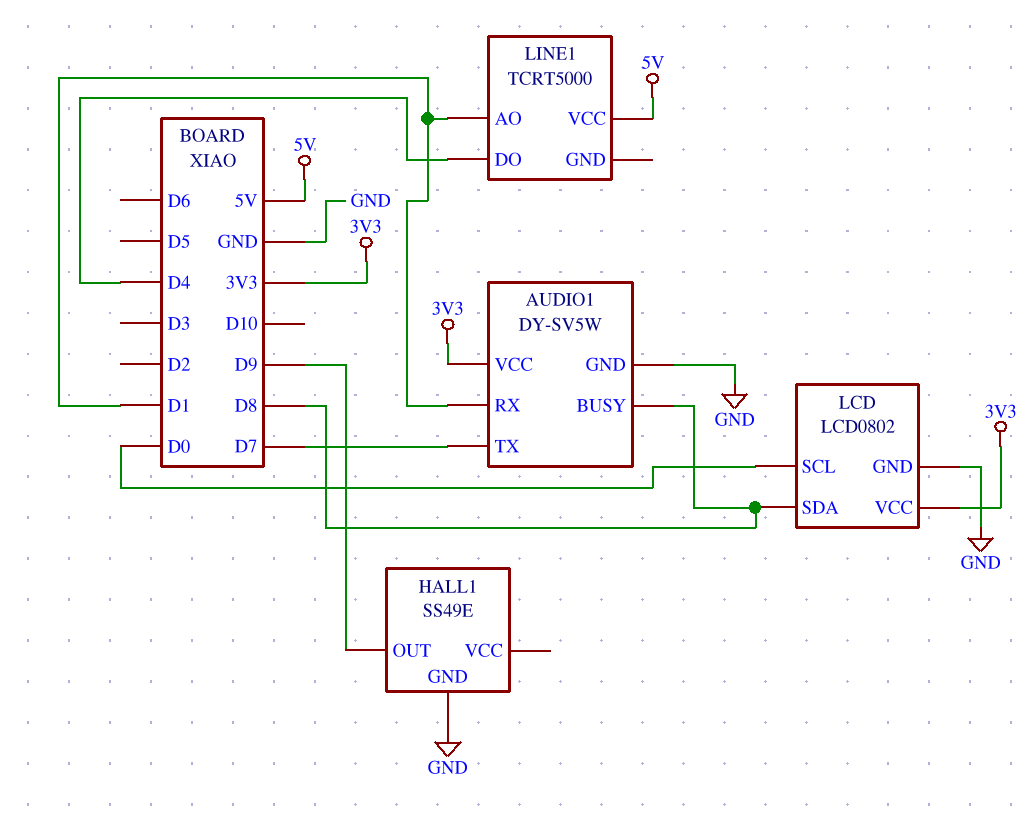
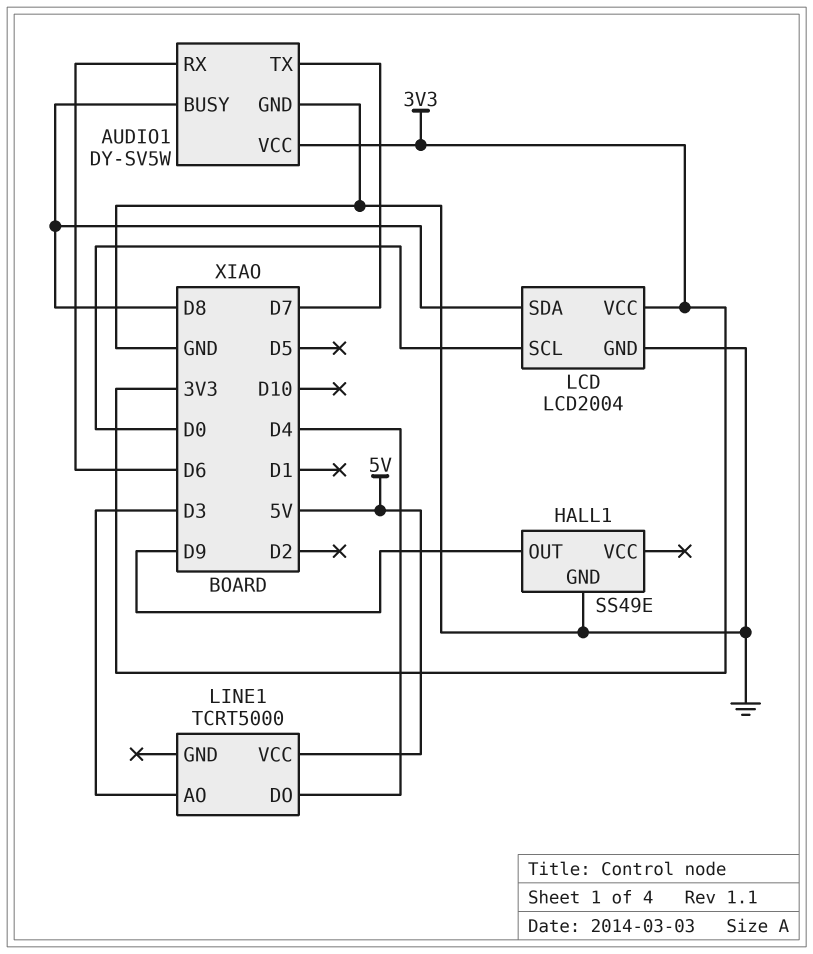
AUDIO1 pin RX: D1 -> D6
LCD: LCD0802 -> LCD2004
LINE1 pin AO: D1 -> D3

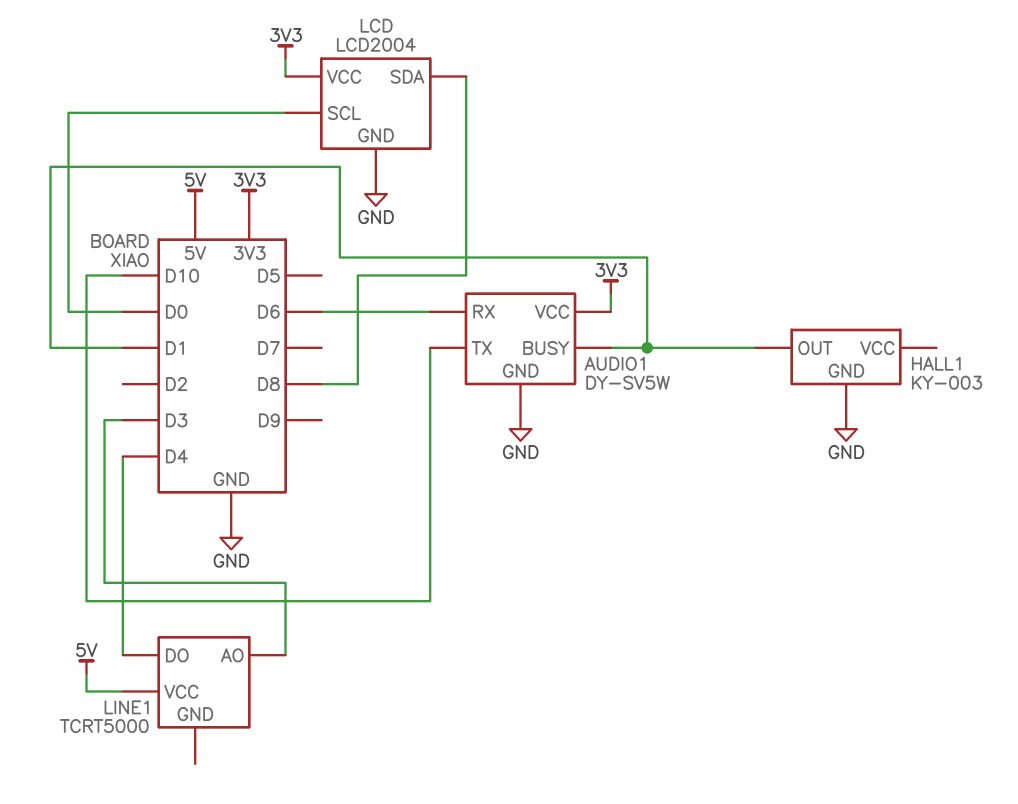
AUDIO1 pin BUSY: D8 -> D1
AUDIO1 pin TX: D7 -> D10
HALL1: SS49E -> KY-003
HALL1 pin OUT: D9 -> D1

